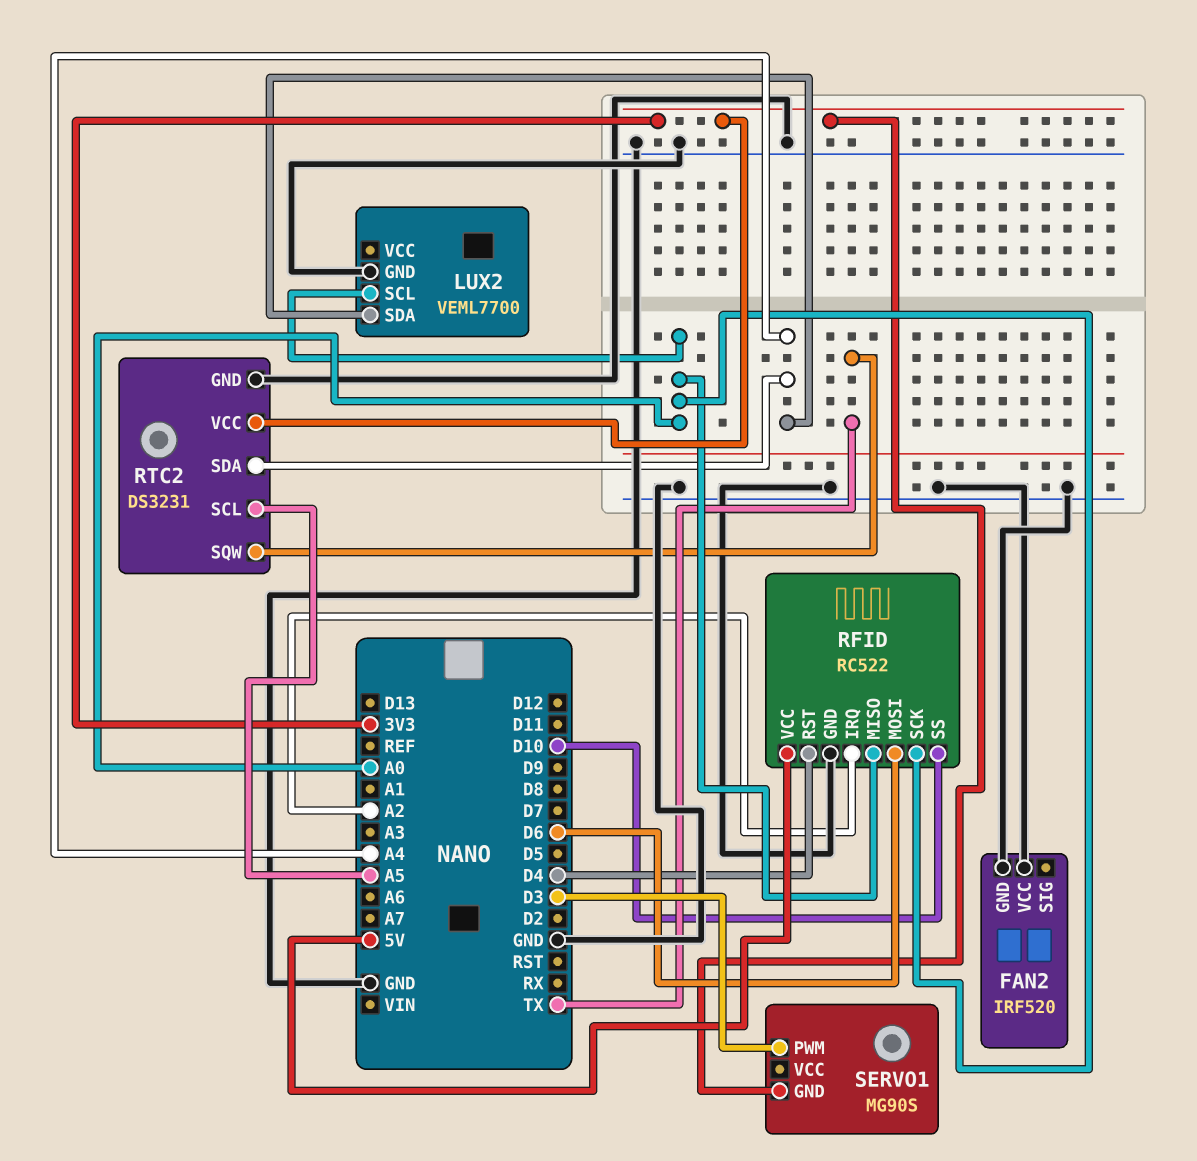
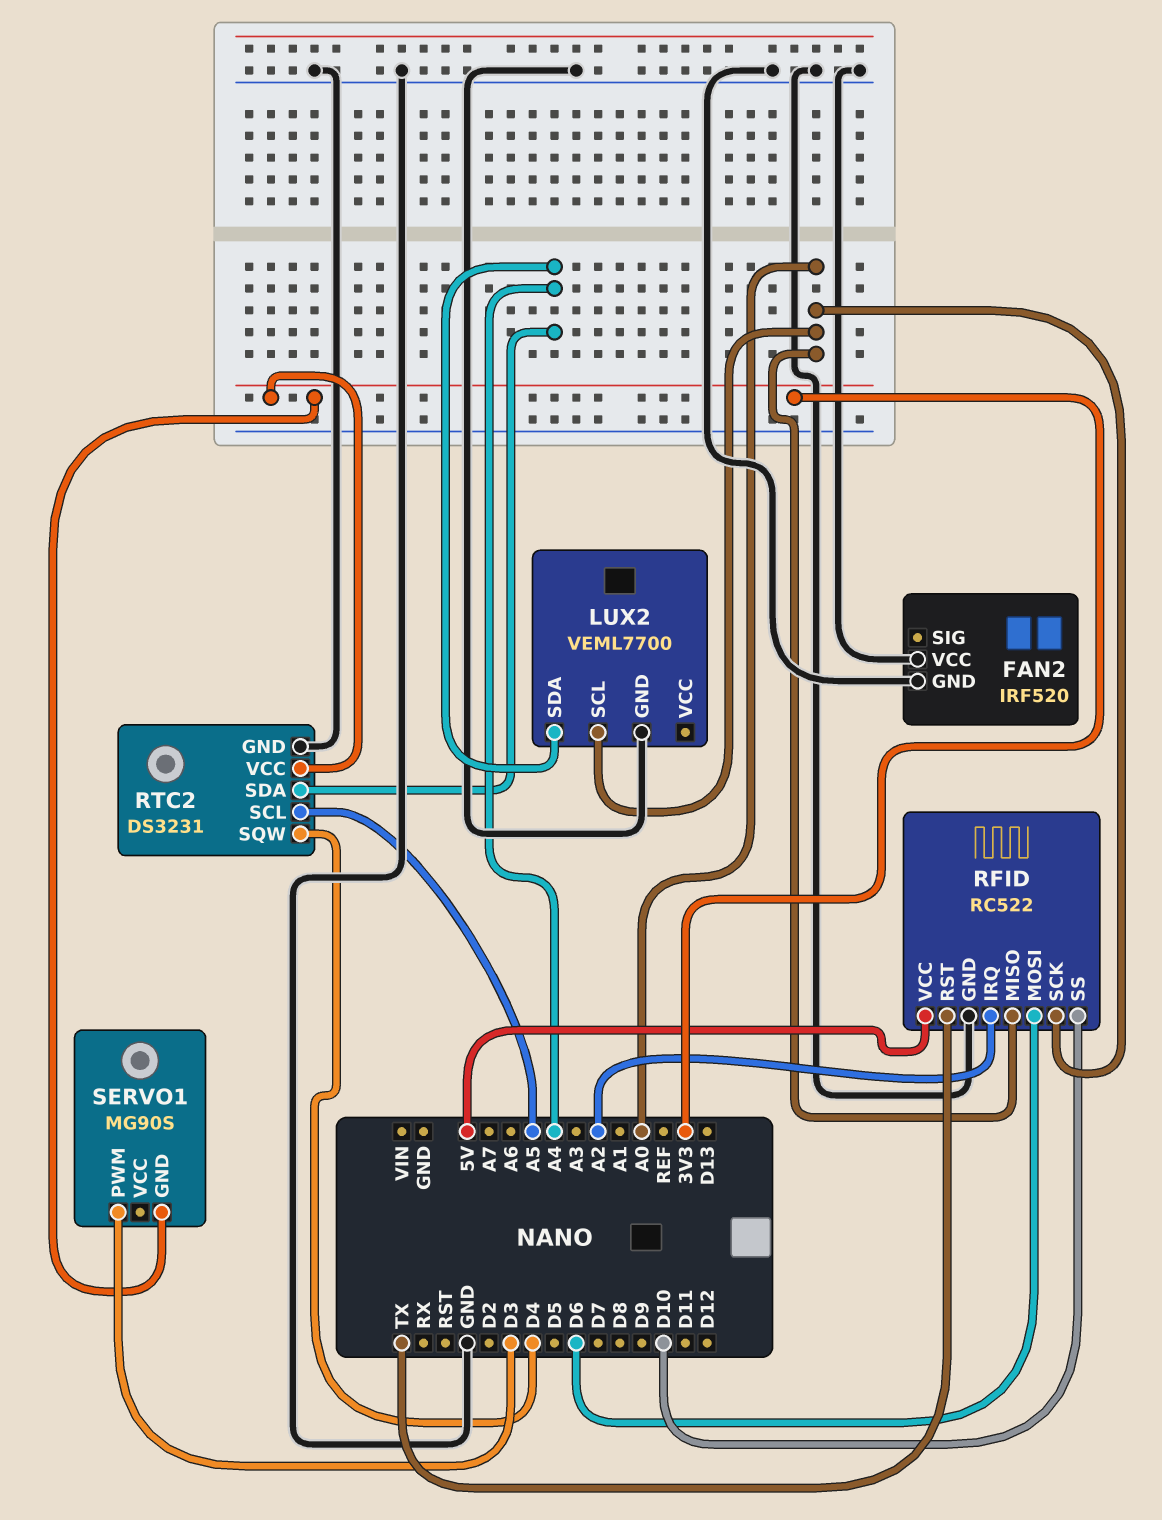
RFID pin RST: D4 -> TX
RTC2 pin SQW: TX -> D4

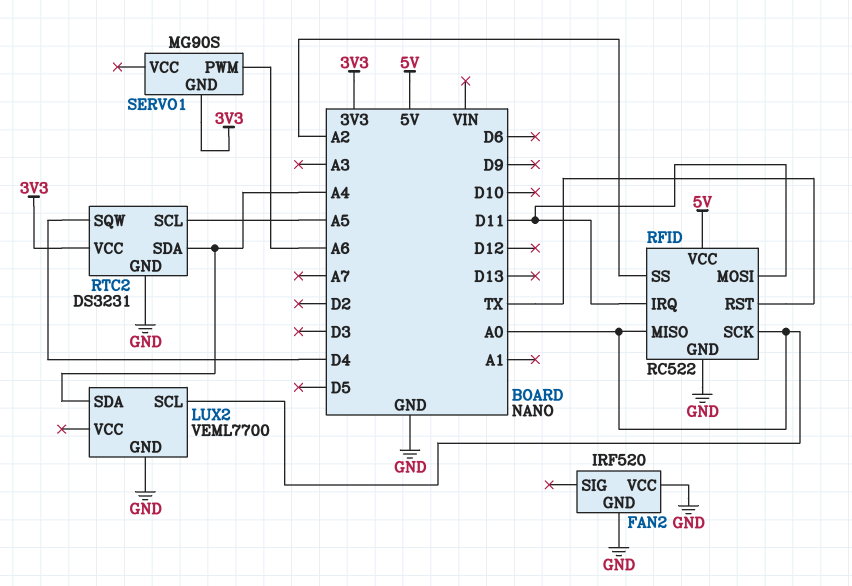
RFID pin IRQ: A2 -> D11
RFID pin MOSI: D6 -> D11
RFID pin SS: D10 -> A2
SERVO1 pin PWM: D3 -> A6

